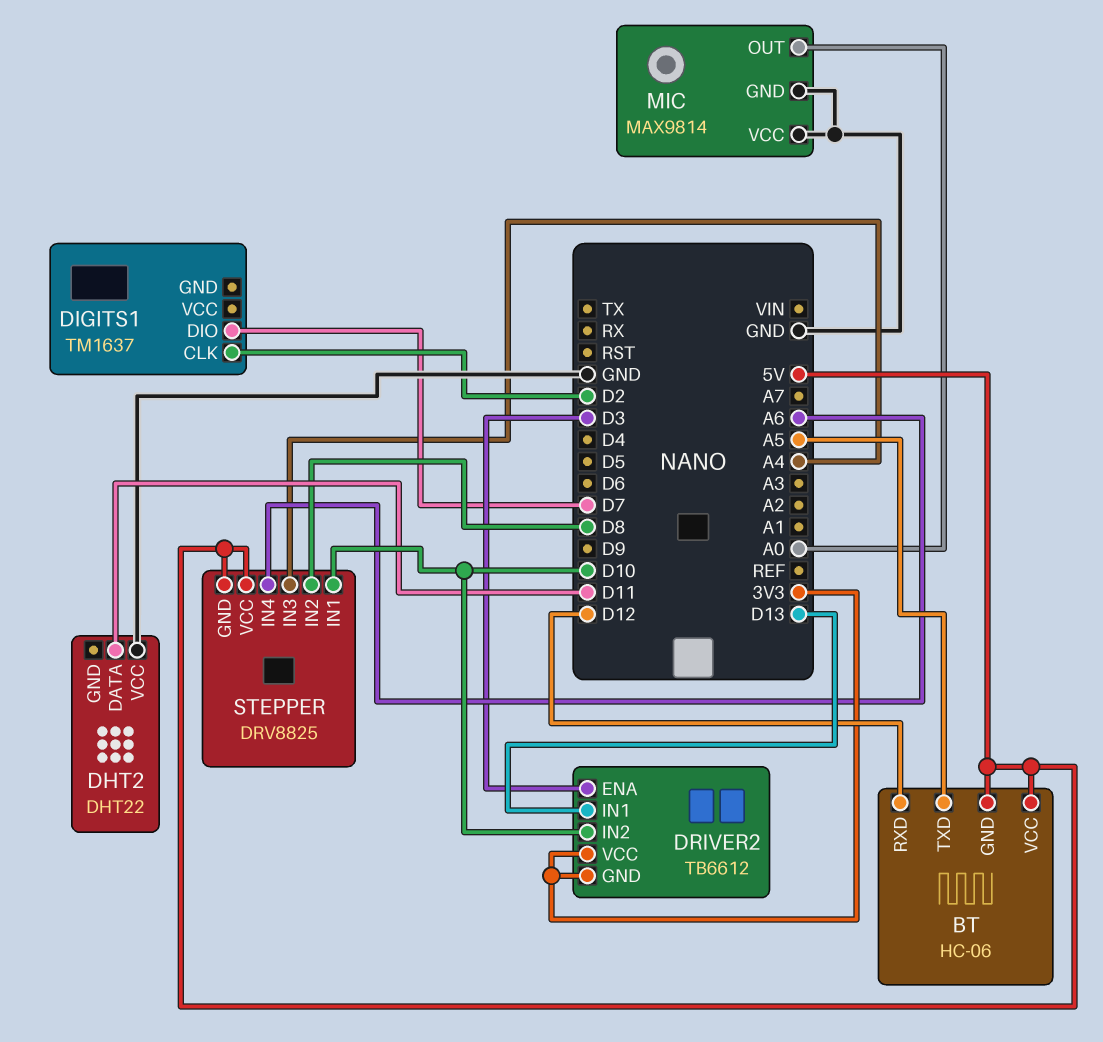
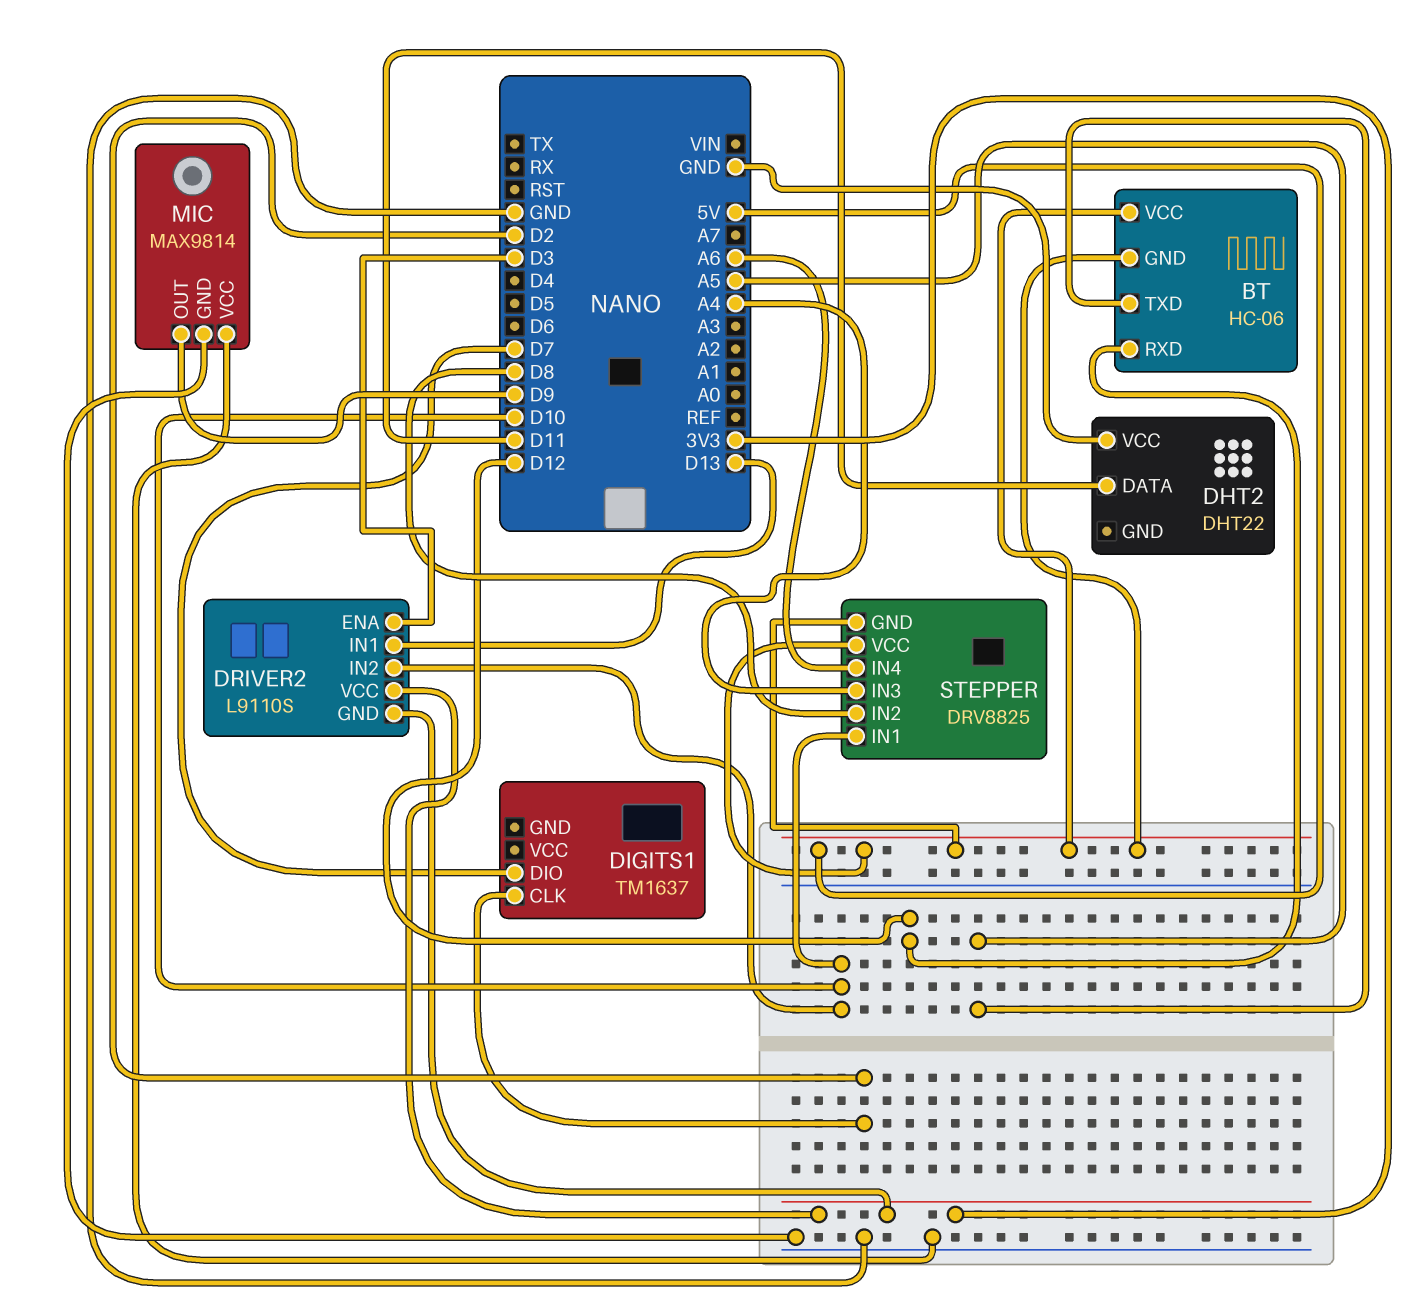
DRIVER2: TB6612 -> L9110S
MIC pin OUT: A0 -> D9

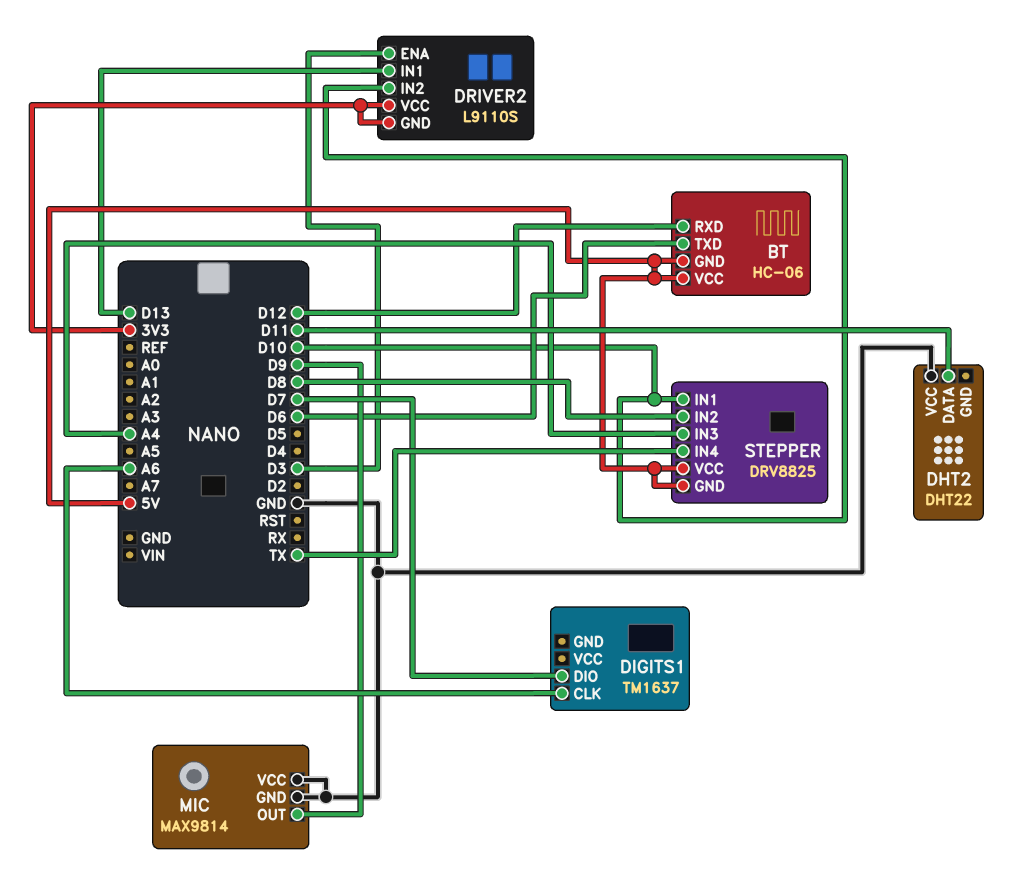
BT pin TXD: A5 -> D6
DIGITS1 pin CLK: D2 -> A6
STEPPER pin IN4: A6 -> TX

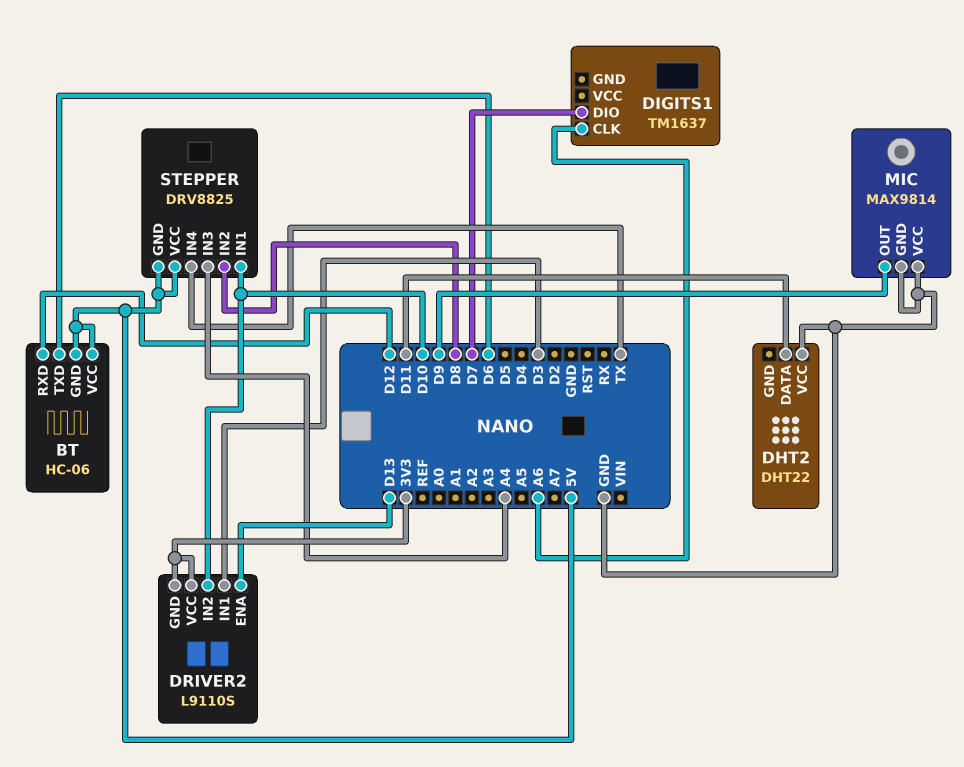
DRIVER2 pin ENA: D3 -> D13
DRIVER2 pin IN1: D13 -> D3

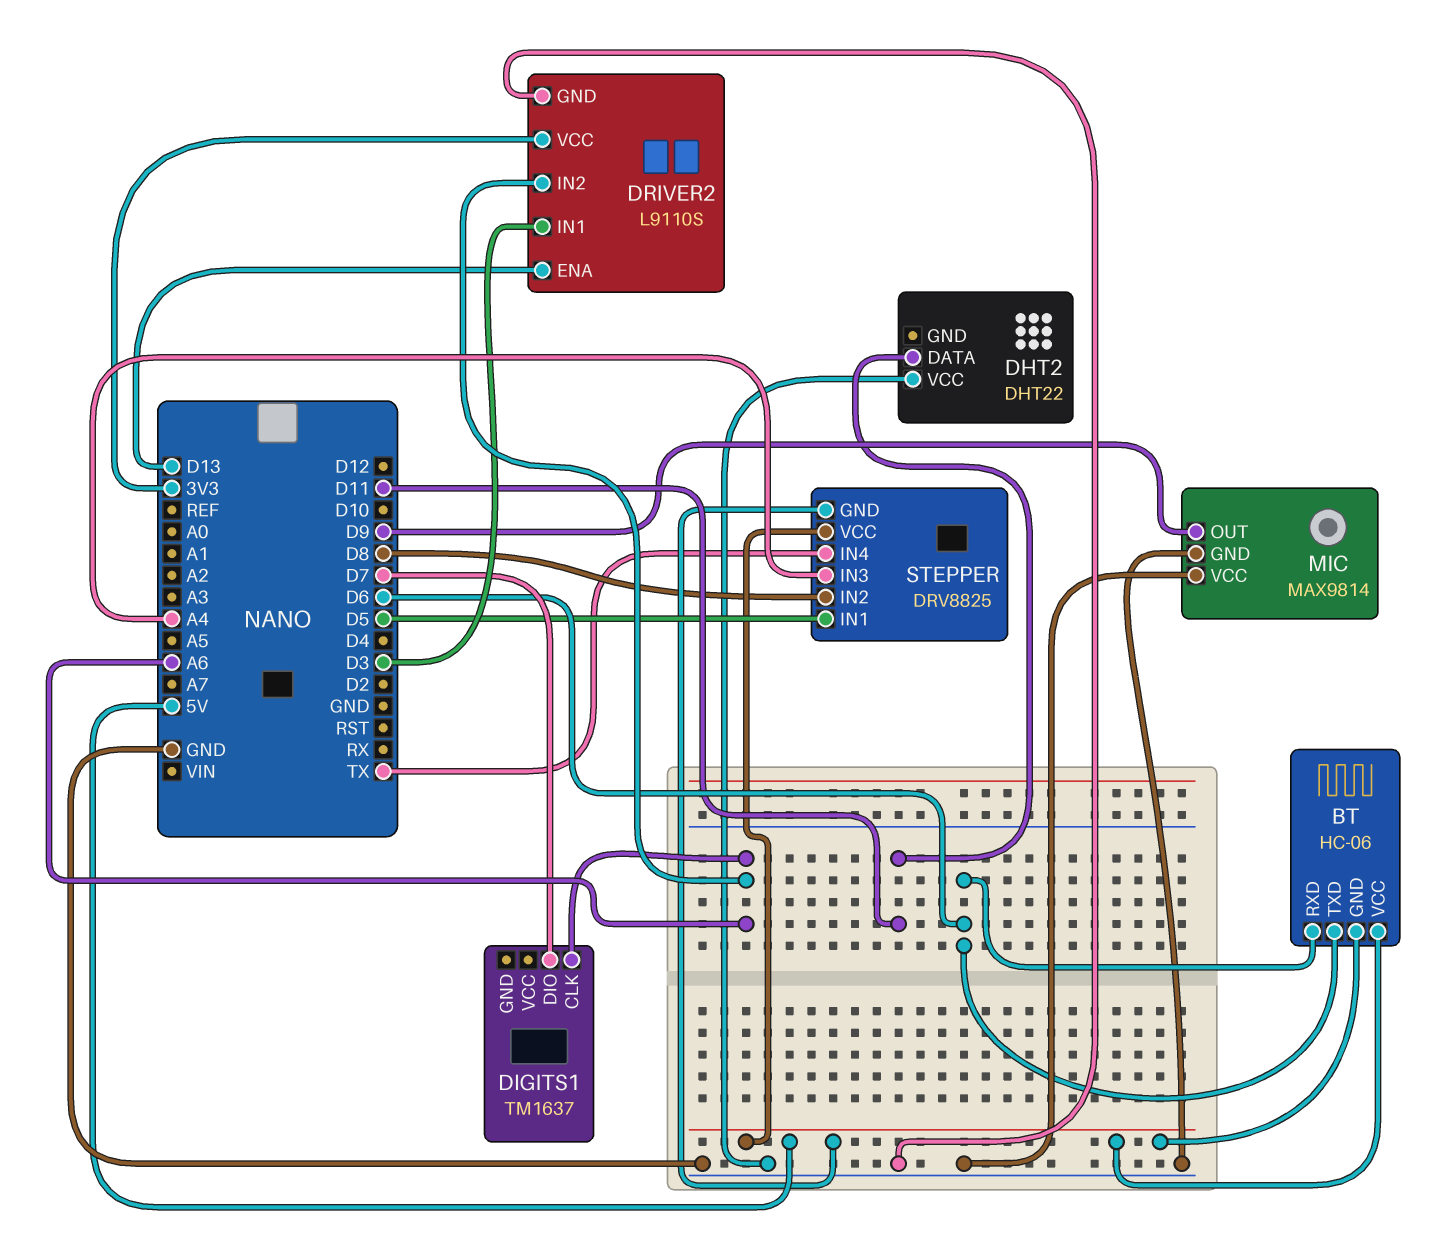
BT pin RXD: D12 -> D6
DRIVER2 pin GND: 3V3 -> GND
DRIVER2 pin IN2: D10 -> A6
STEPPER pin IN1: D10 -> D5

